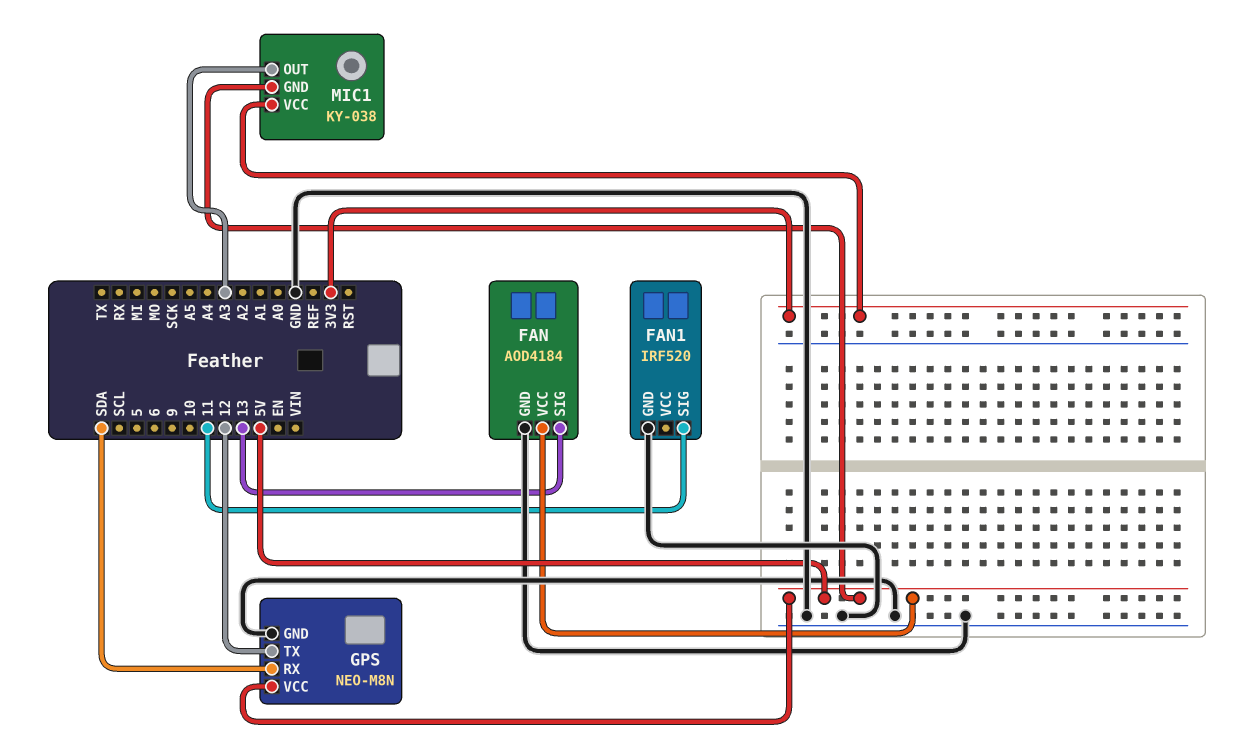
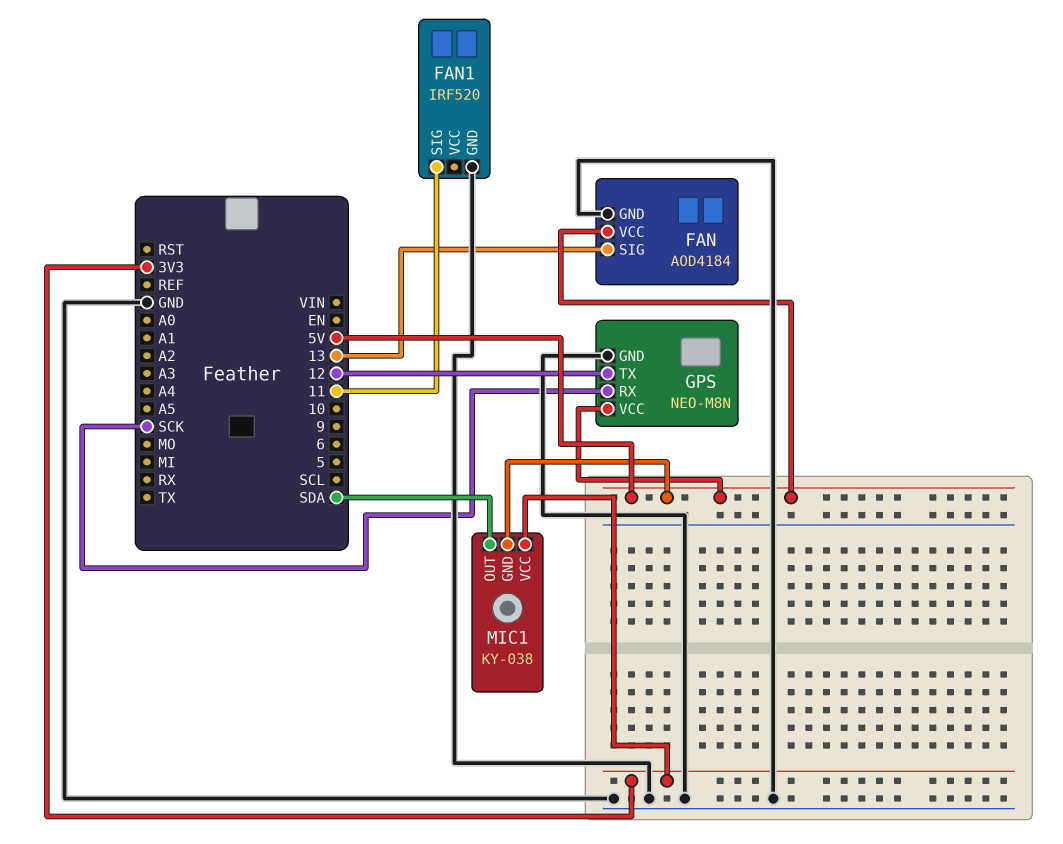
GPS pin RX: SDA -> SCK
MIC1 pin OUT: A3 -> SDA

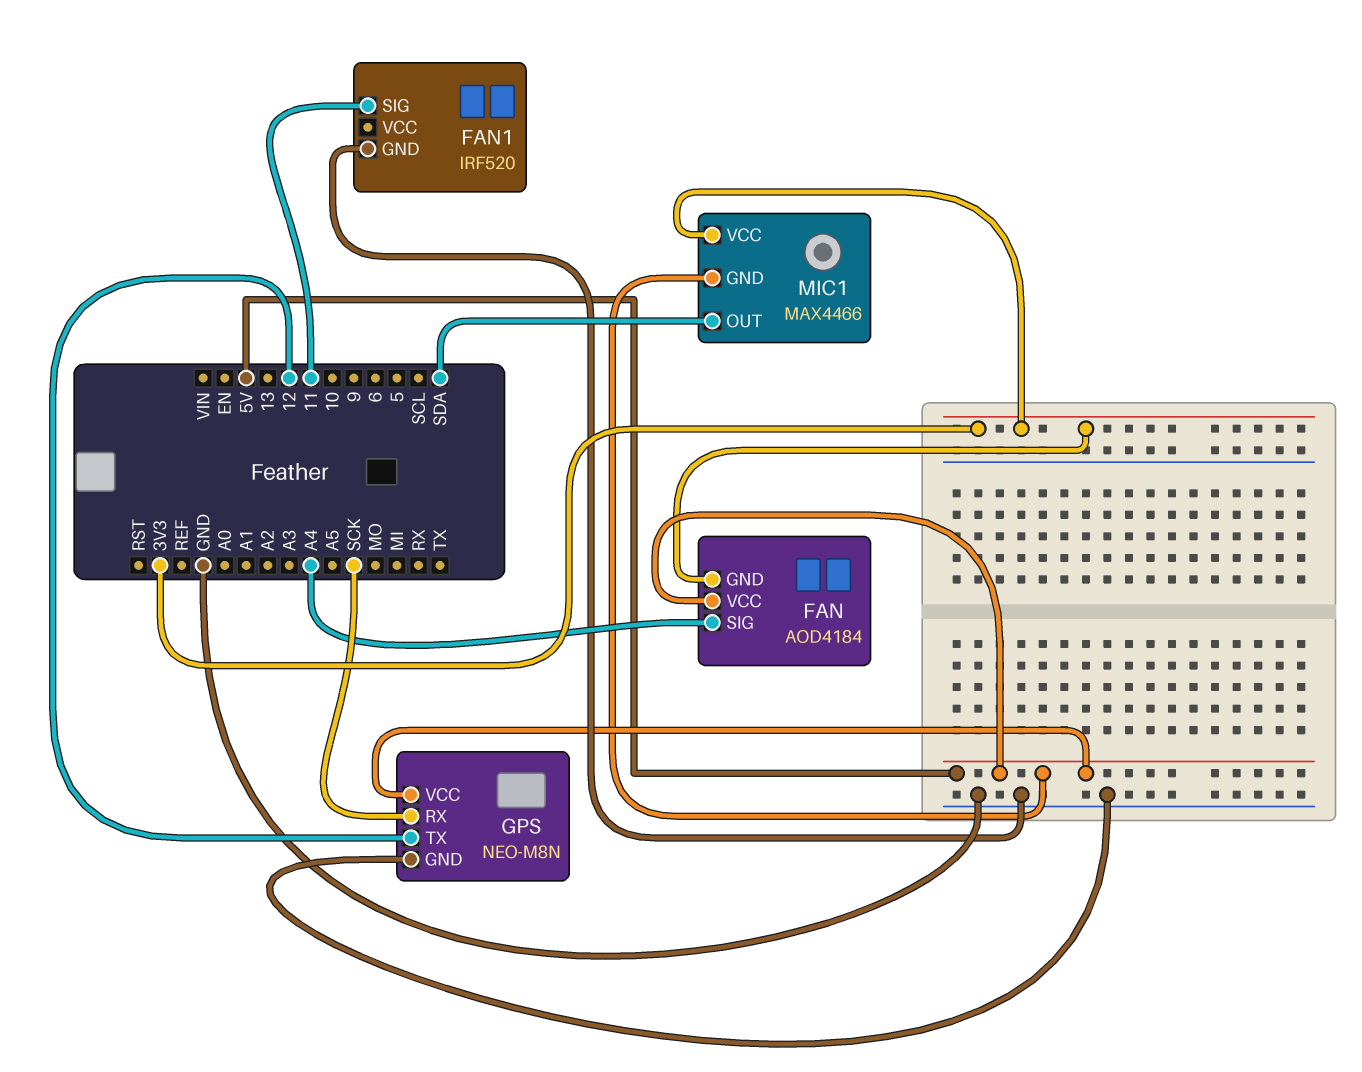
FAN pin GND: GND -> 3V3
FAN pin SIG: 13 -> A4
MIC1: KY-038 -> MAX4466

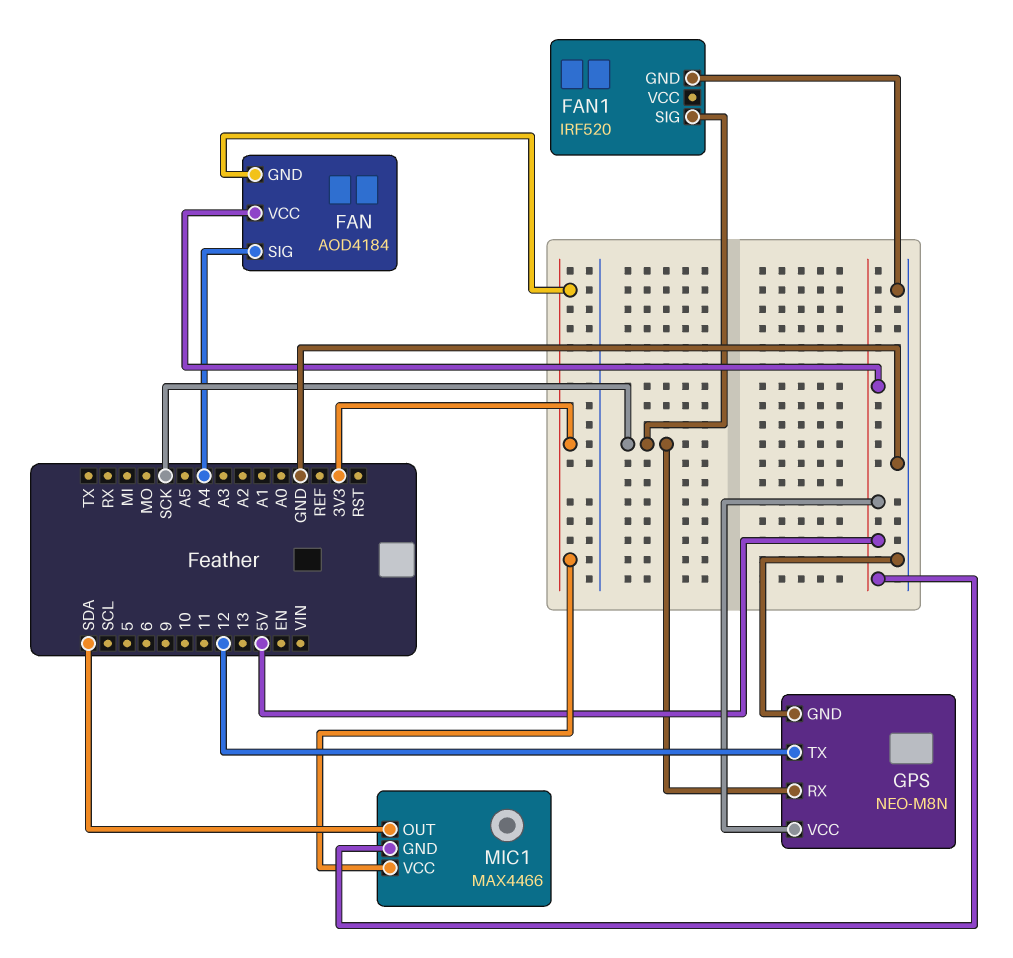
FAN1 pin SIG: 11 -> SCK

